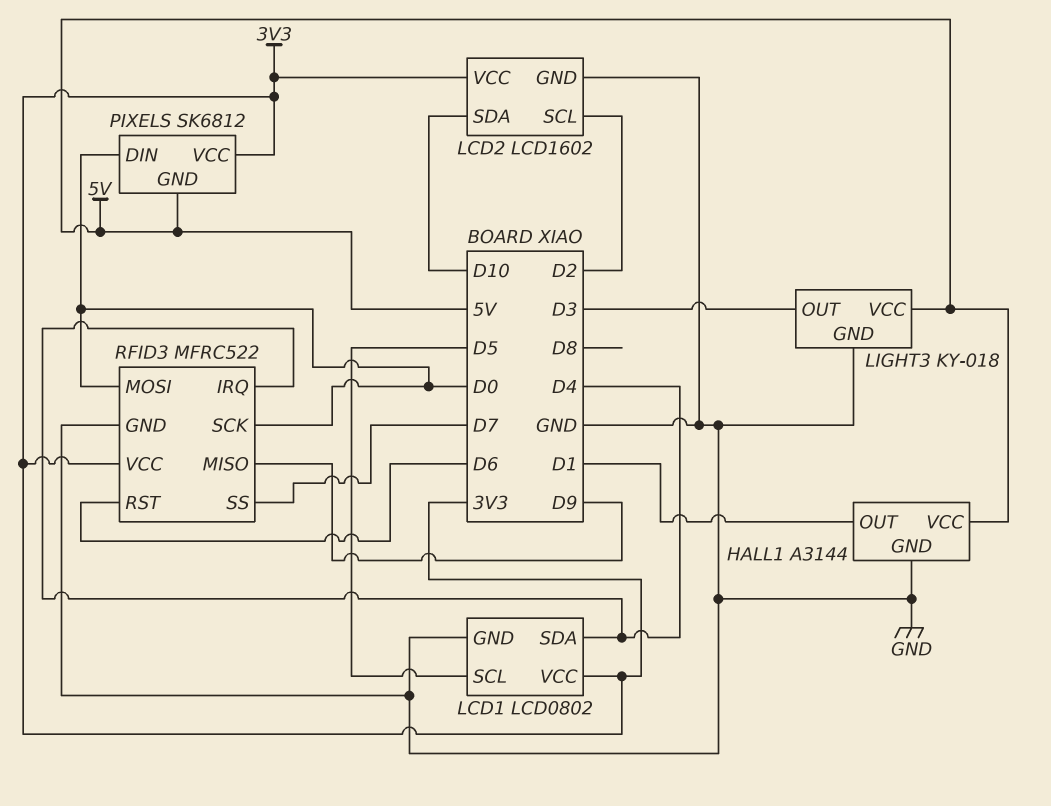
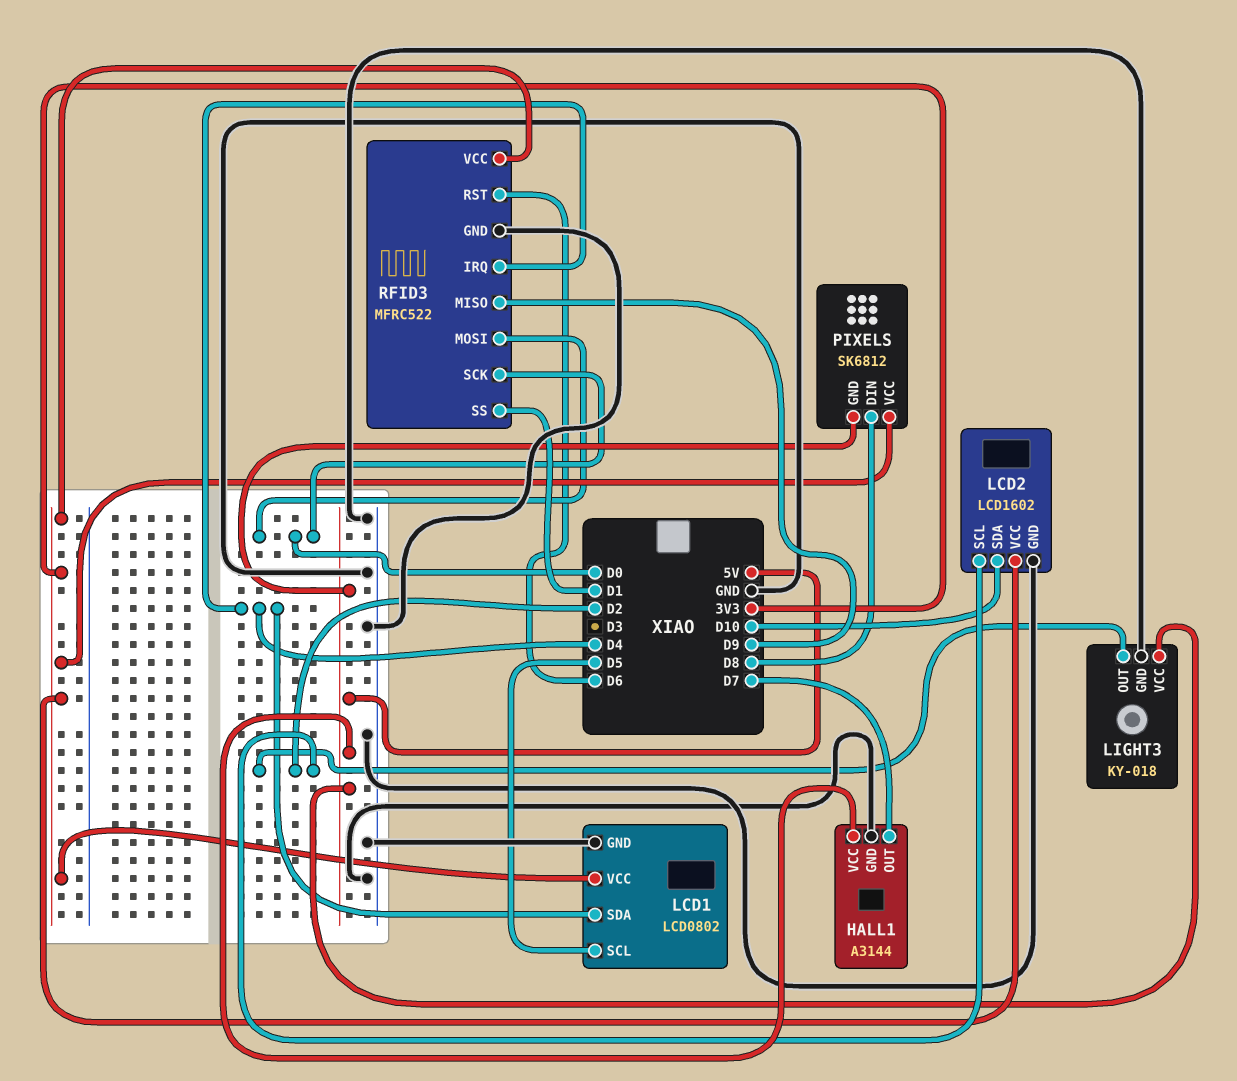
HALL1 pin OUT: D1 -> D7
LIGHT3 pin OUT: D3 -> D2
PIXELS pin DIN: D0 -> D8
RFID3 pin SS: D7 -> D1

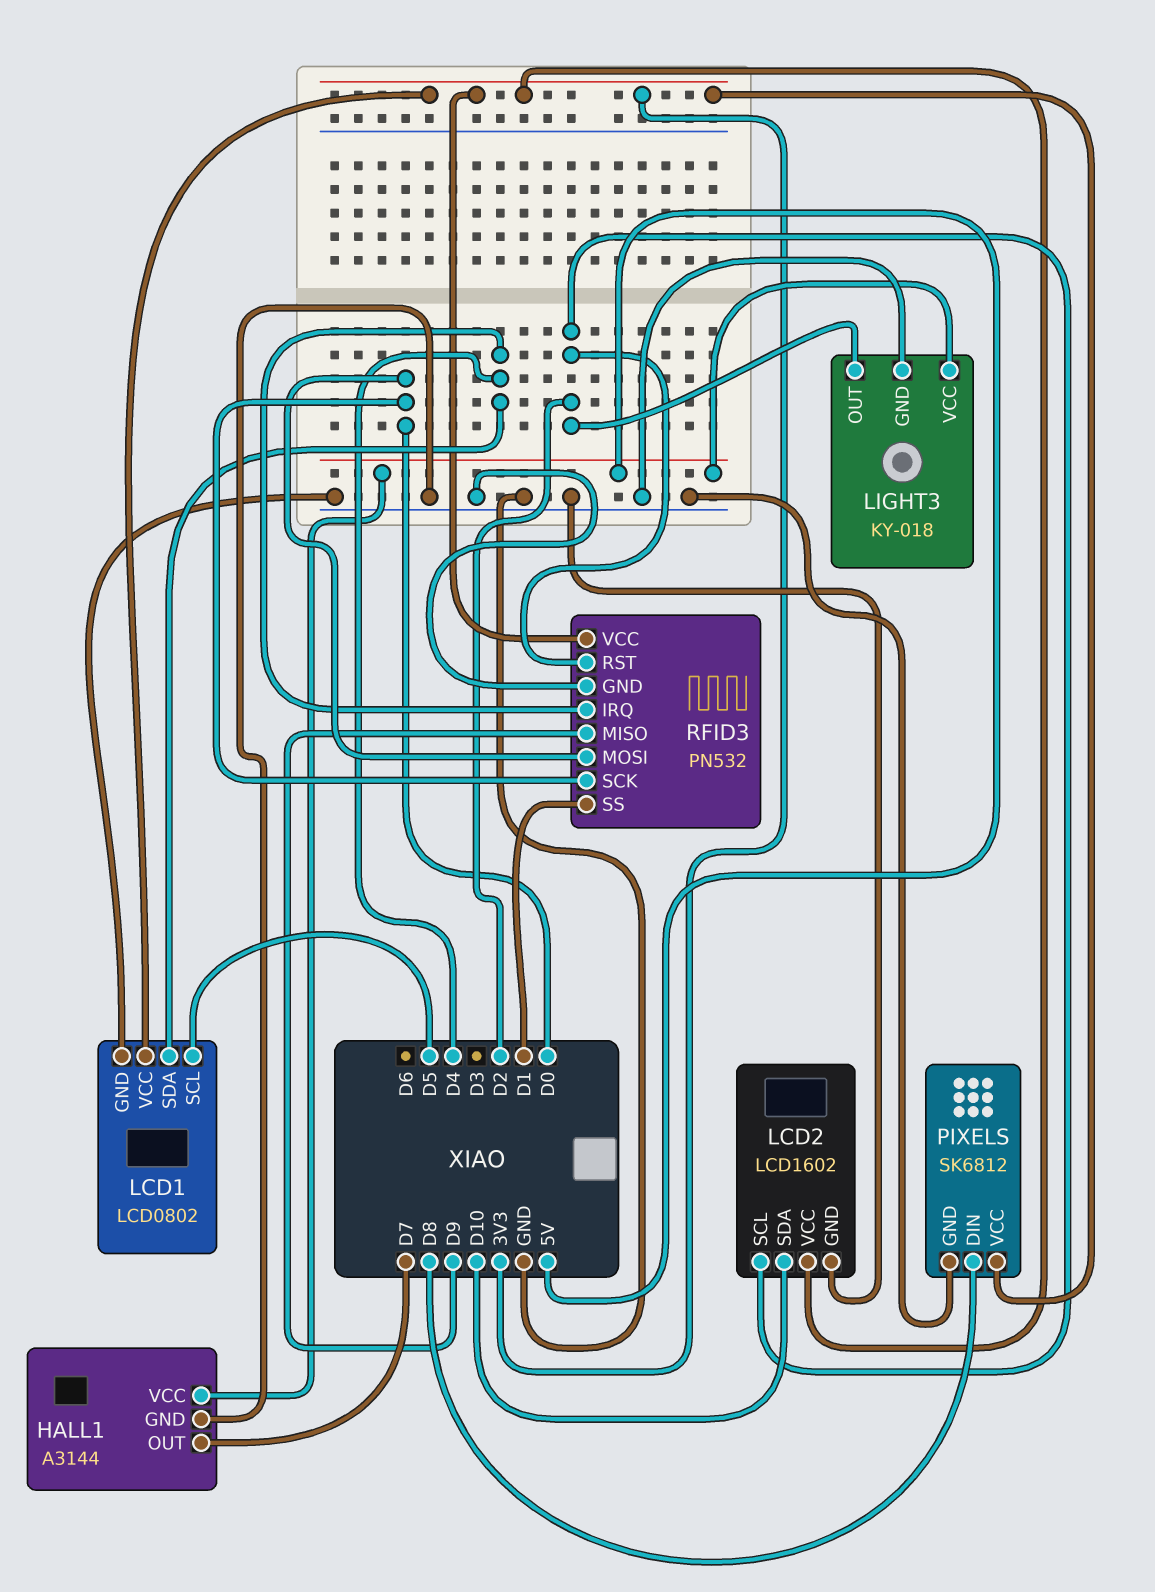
PIXELS pin GND: 5V -> GND
RFID3: MFRC522 -> PN532
RFID3 pin RST: D6 -> D2

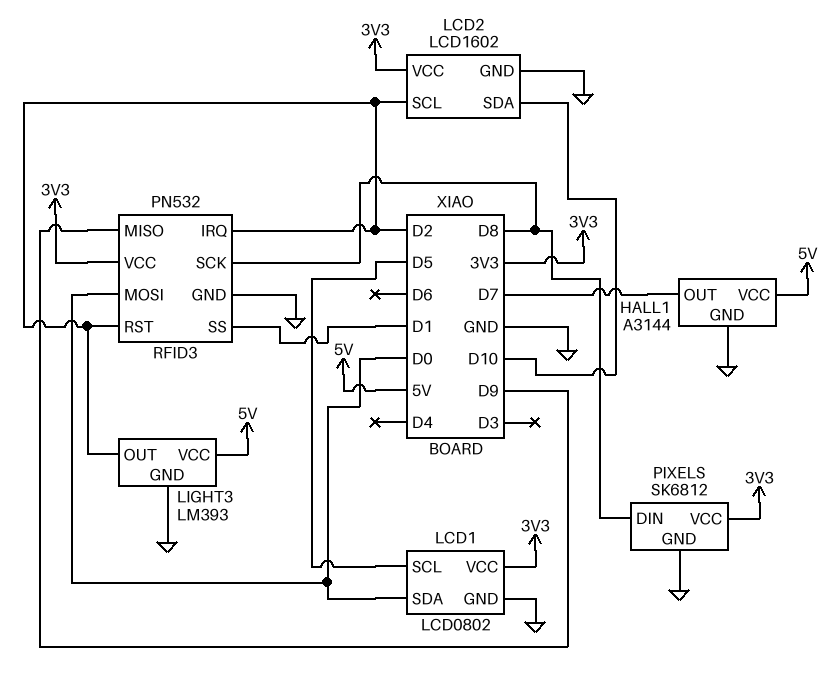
LCD1 pin SDA: D4 -> D0
LIGHT3: KY-018 -> LM393
RFID3 pin IRQ: D4 -> D2
RFID3 pin SCK: D0 -> D8

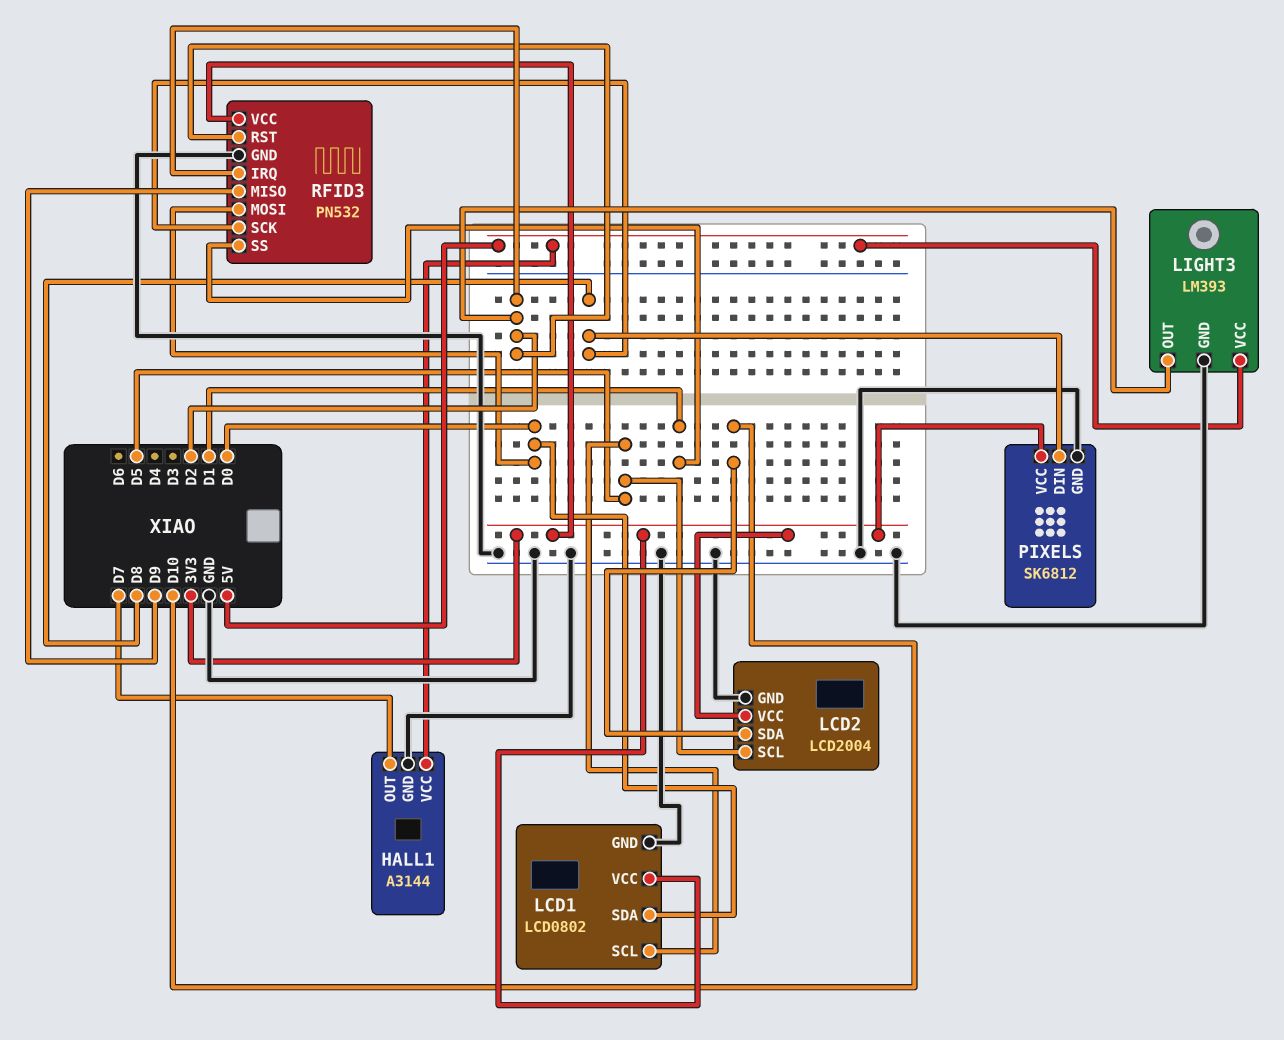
LCD2: LCD1602 -> LCD2004
LCD2 pin SCL: D2 -> D5

